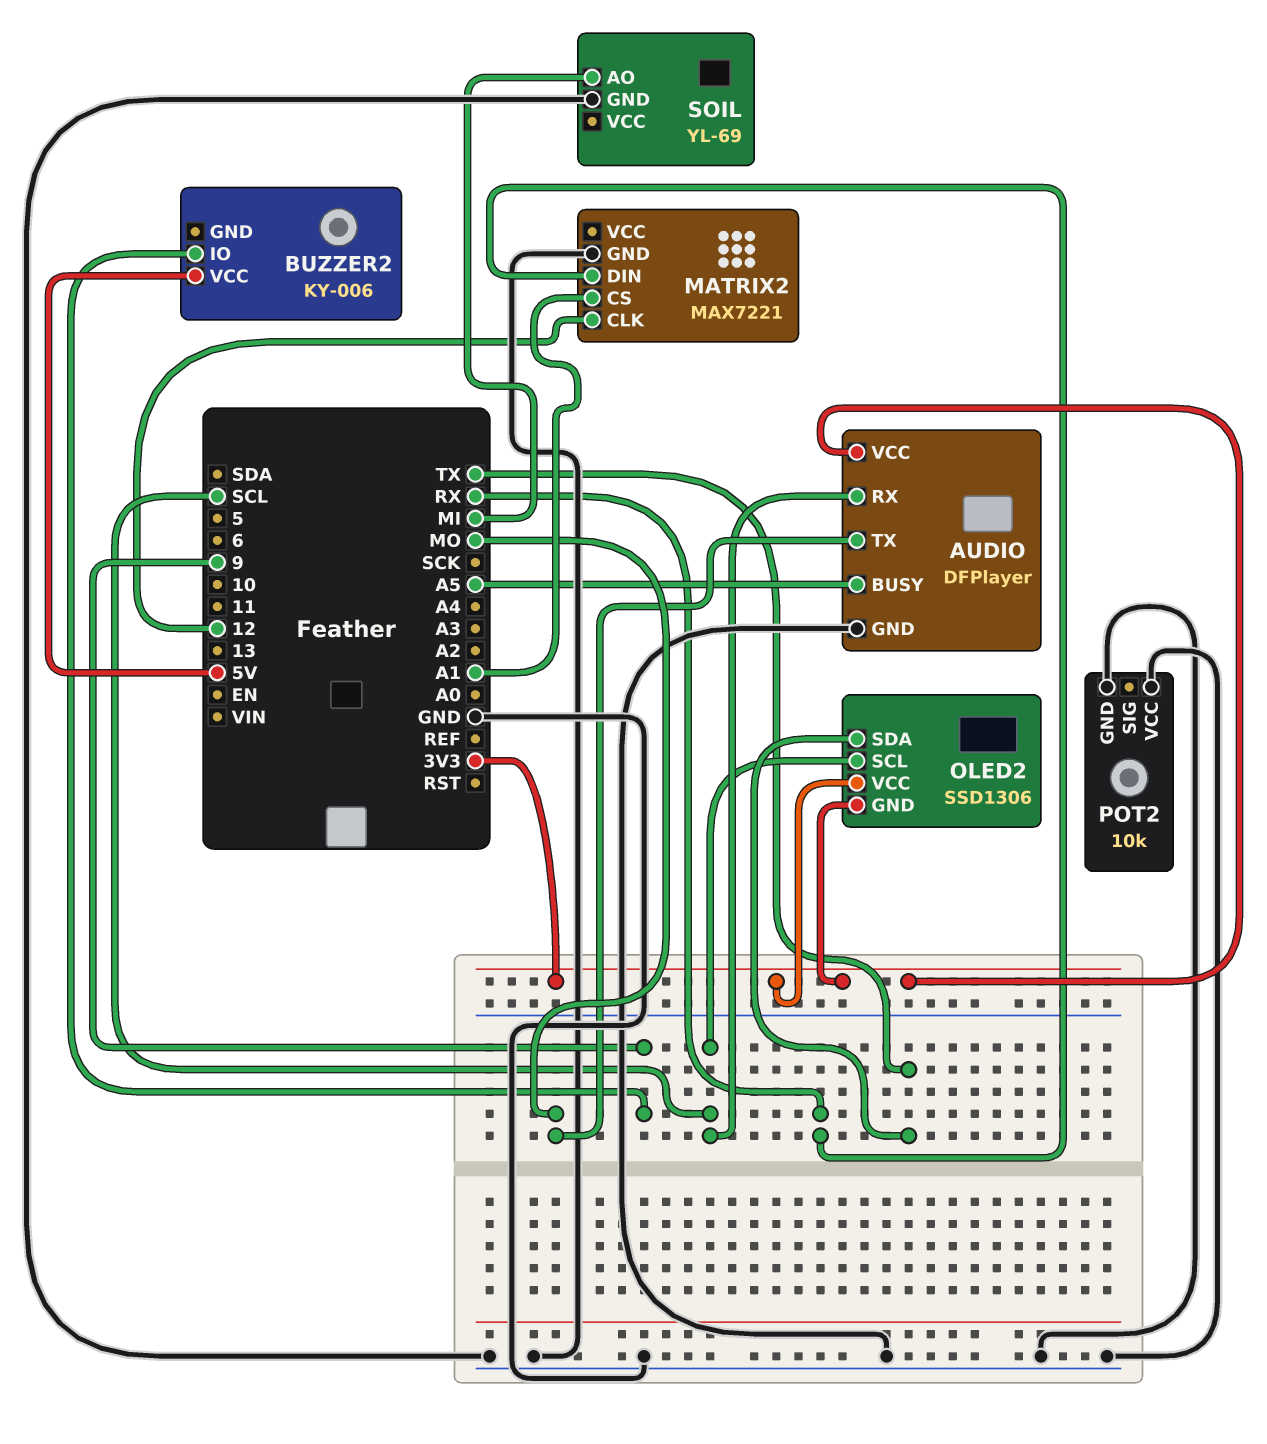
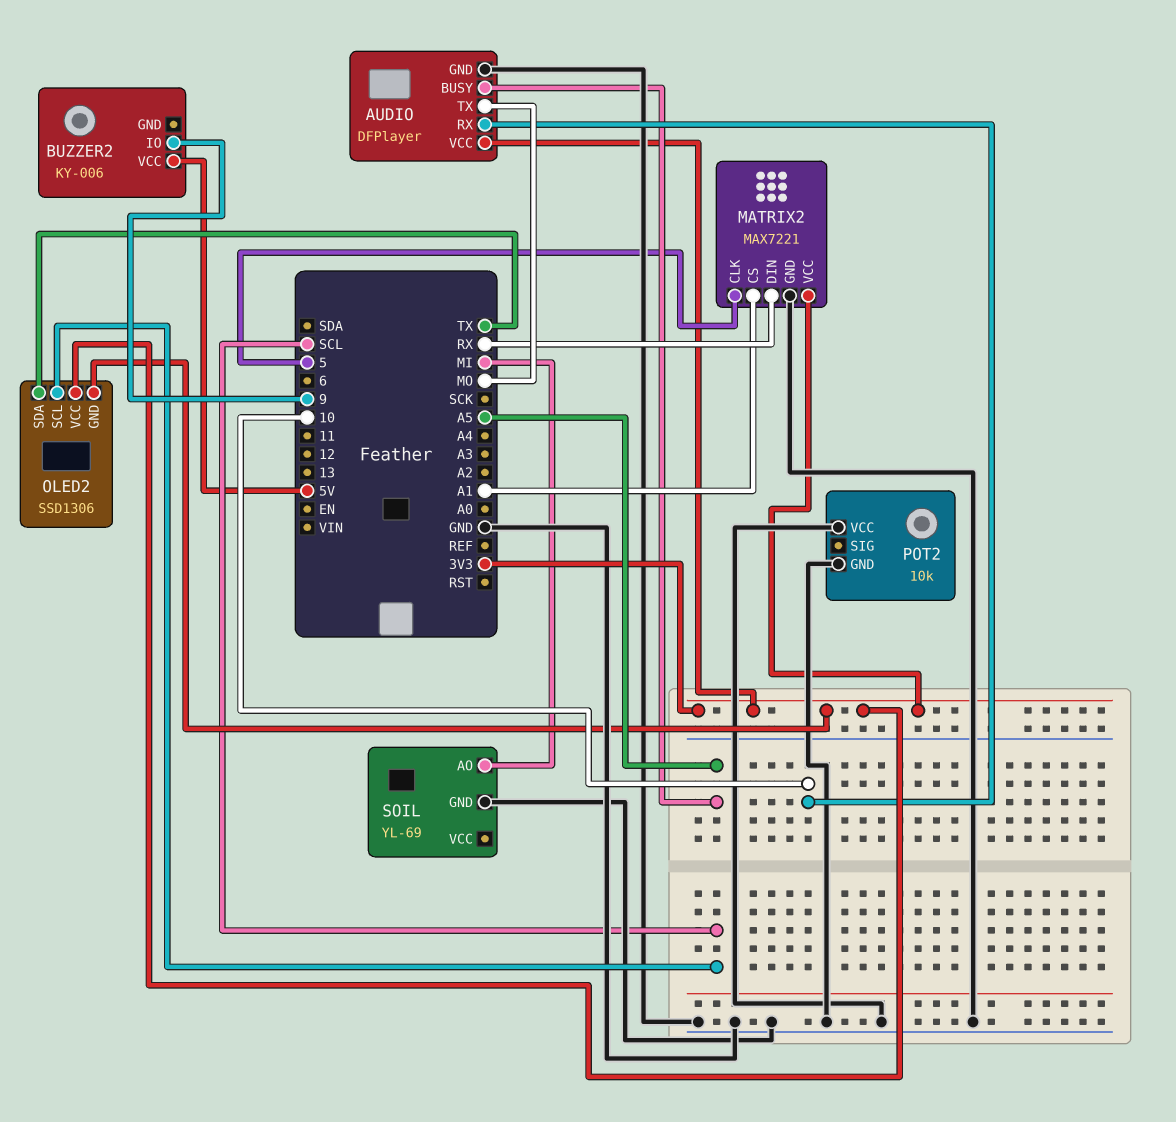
AUDIO pin RX: SCL -> 10
MATRIX2 pin CLK: 12 -> 5
MATRIX2 pin VCC: none -> 3V3

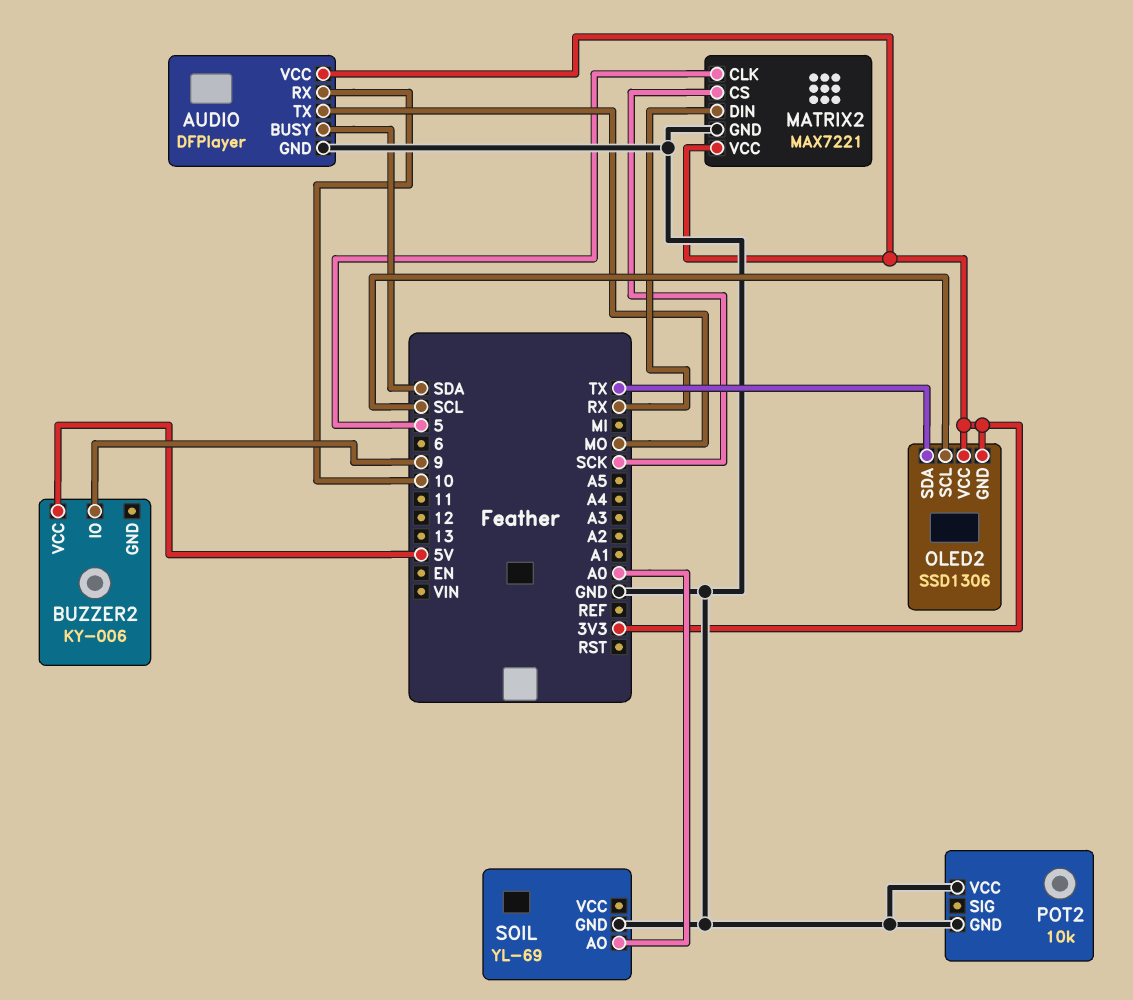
AUDIO pin BUSY: A5 -> SDA
MATRIX2 pin CS: A1 -> SCK
SOIL pin AO: MI -> A0

